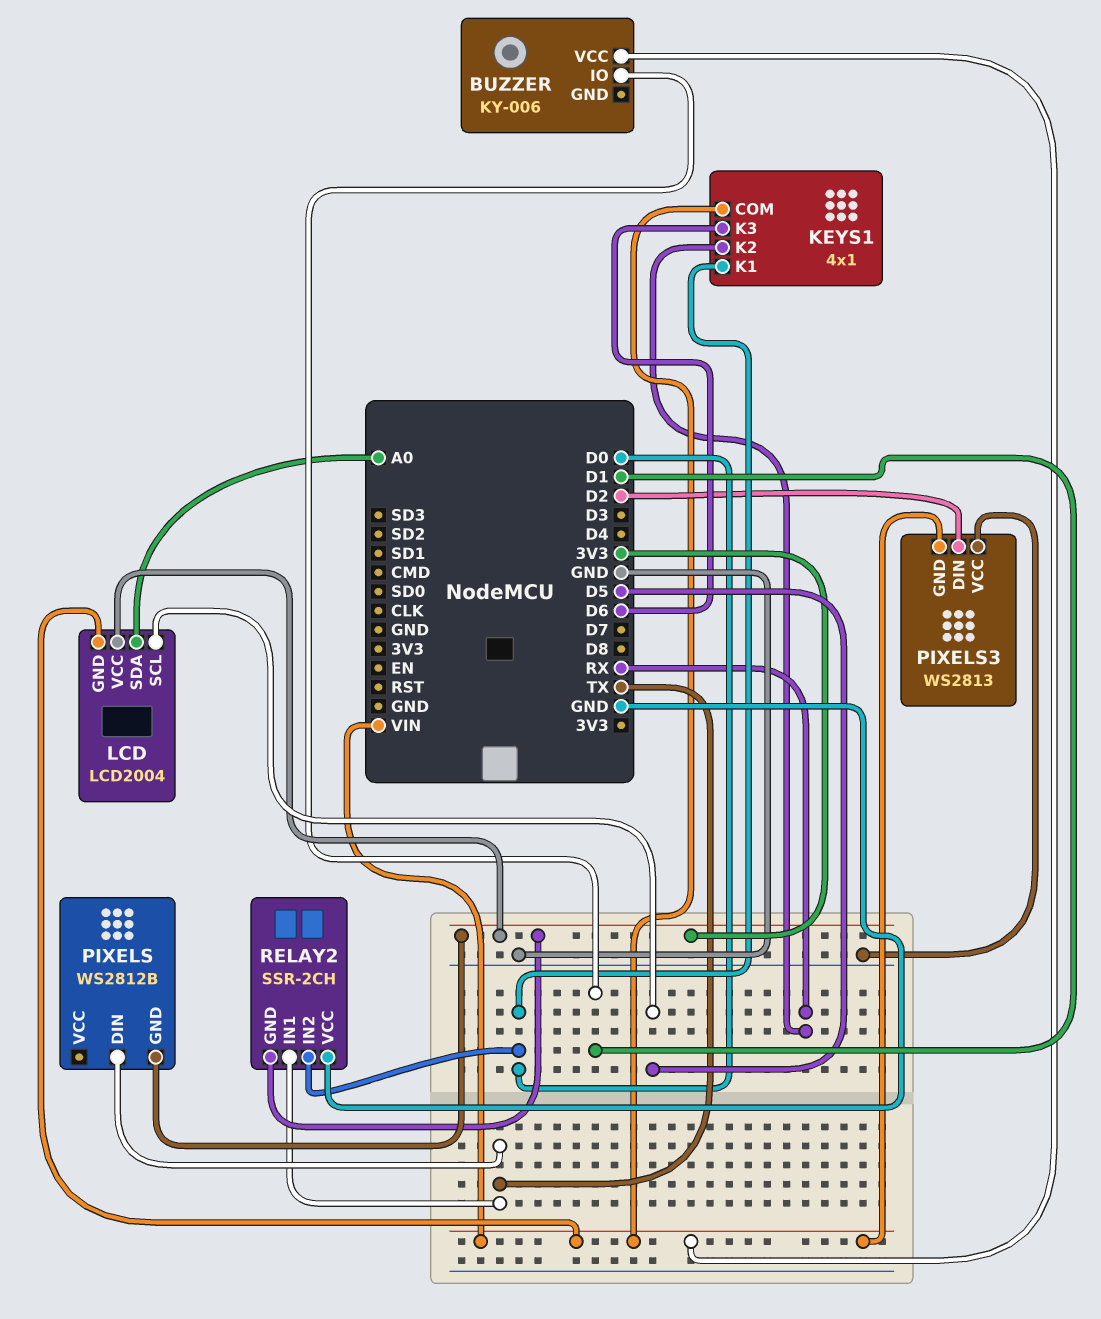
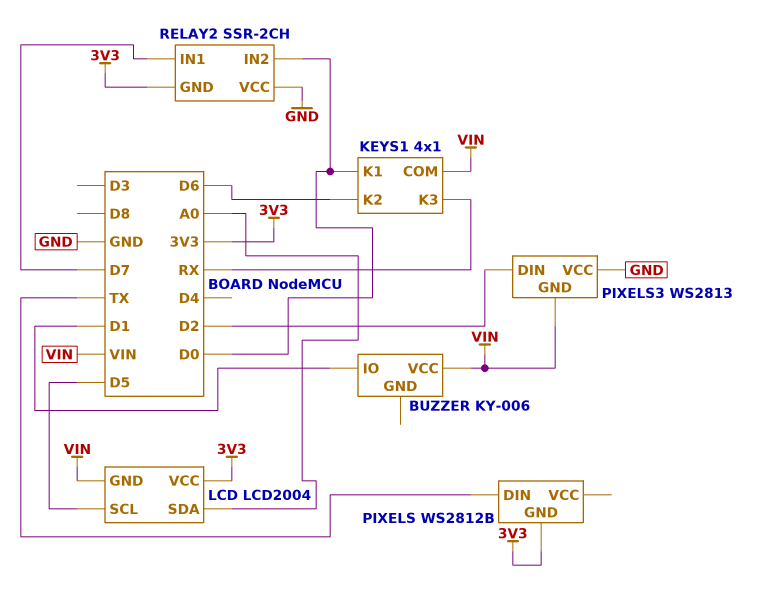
KEYS1 pin K2: RX -> D6
KEYS1 pin K3: D6 -> RX
RELAY2 pin IN1: TX -> D7

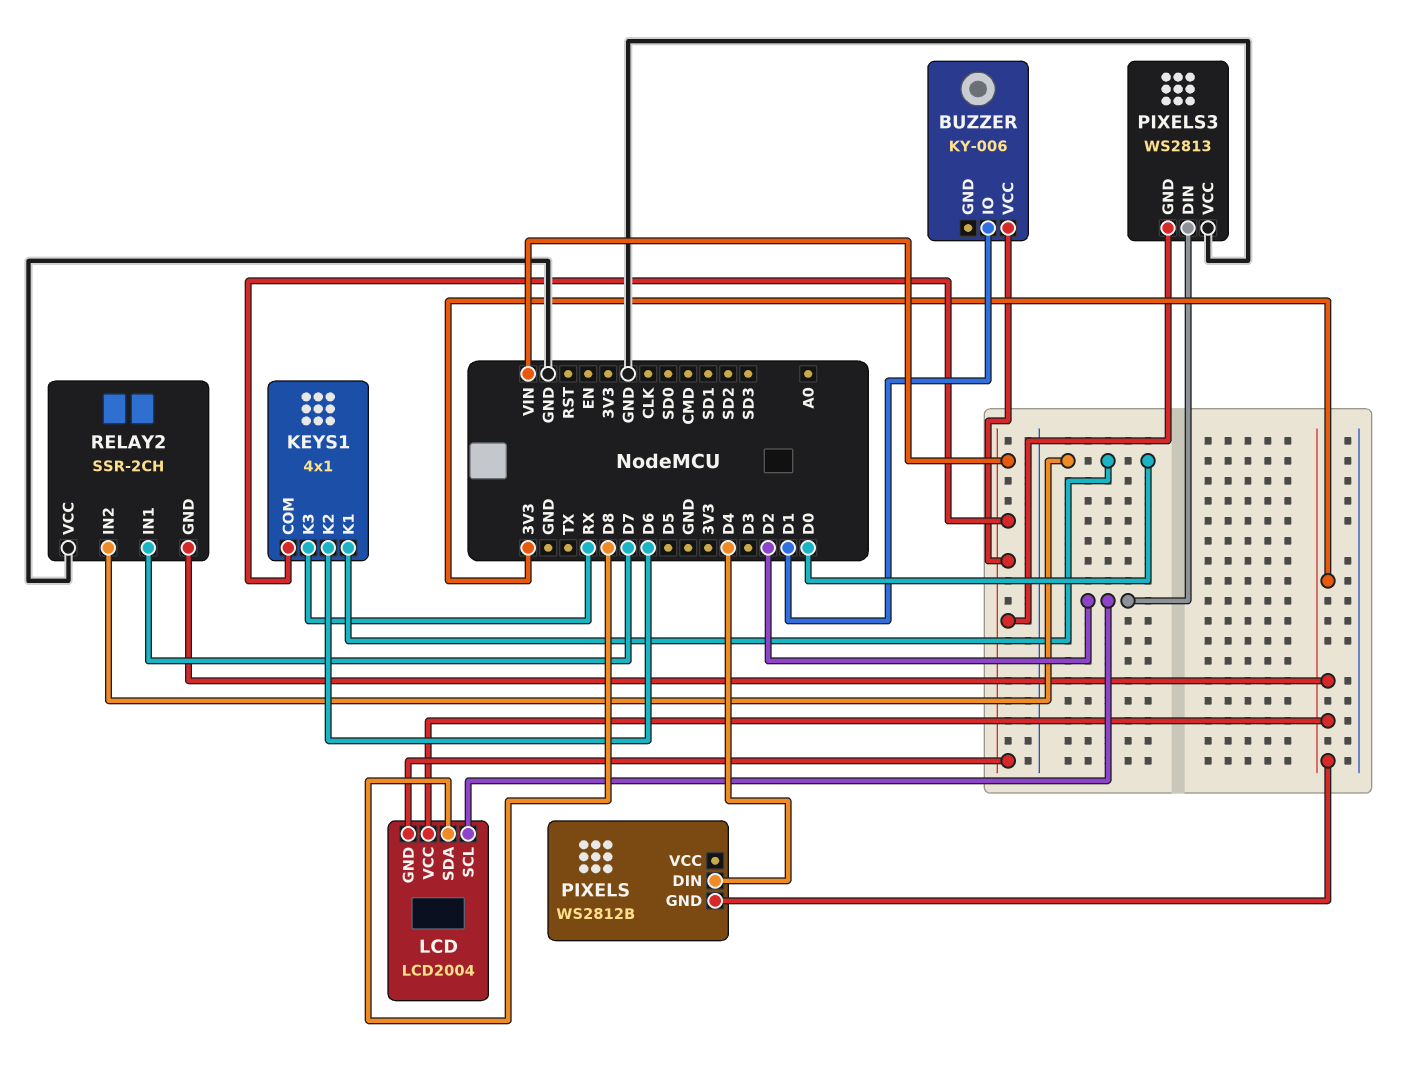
LCD pin SCL: D5 -> D2
LCD pin SDA: A0 -> D8
PIXELS pin DIN: TX -> D4

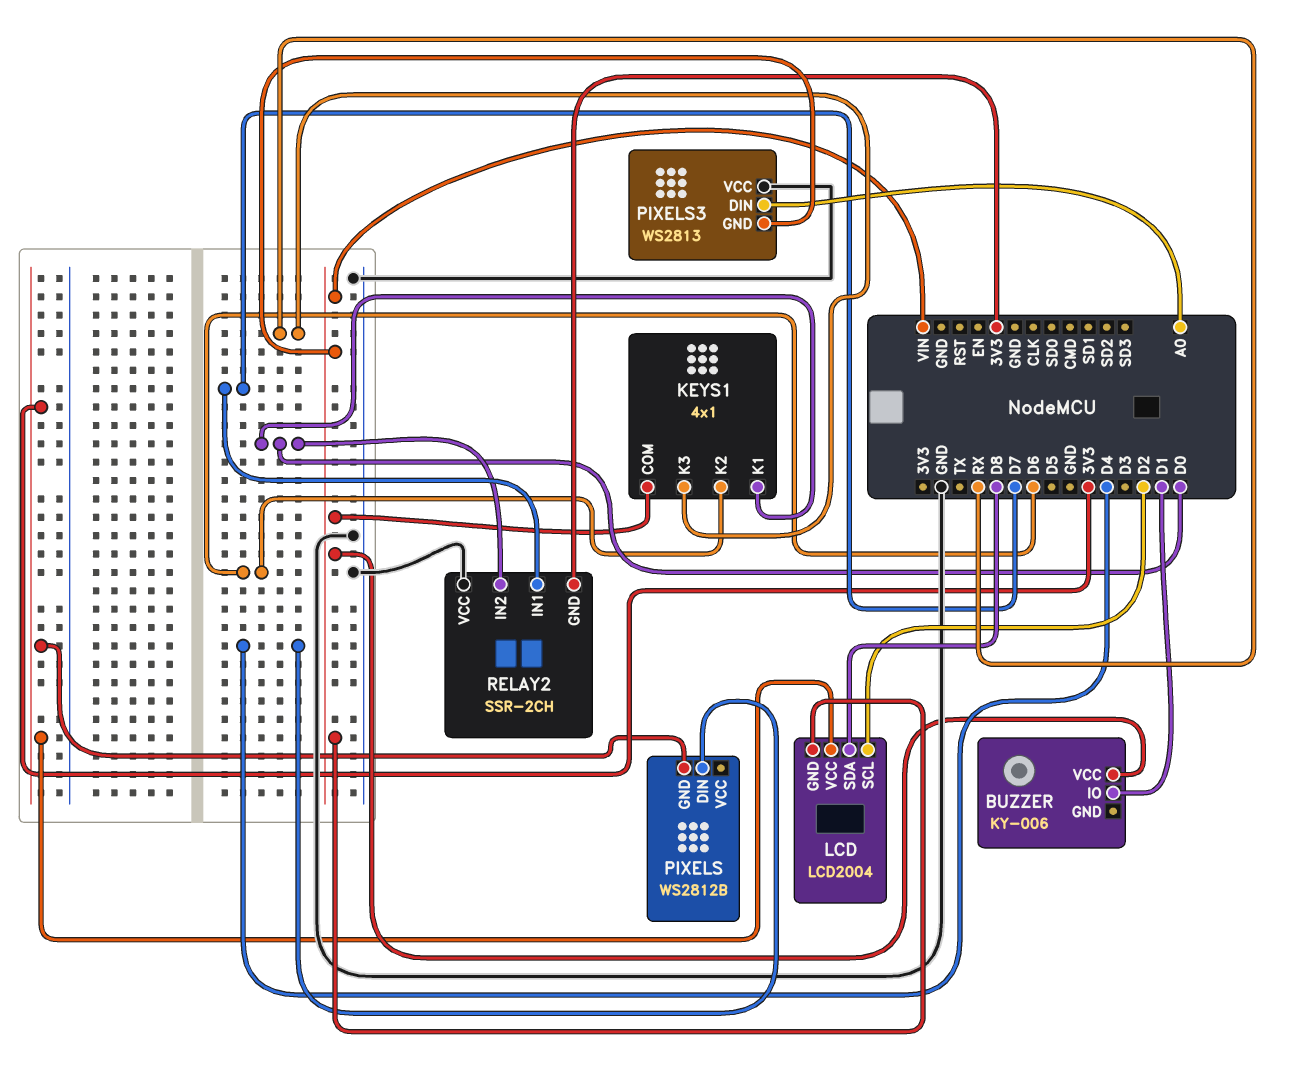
PIXELS3 pin DIN: D2 -> A0

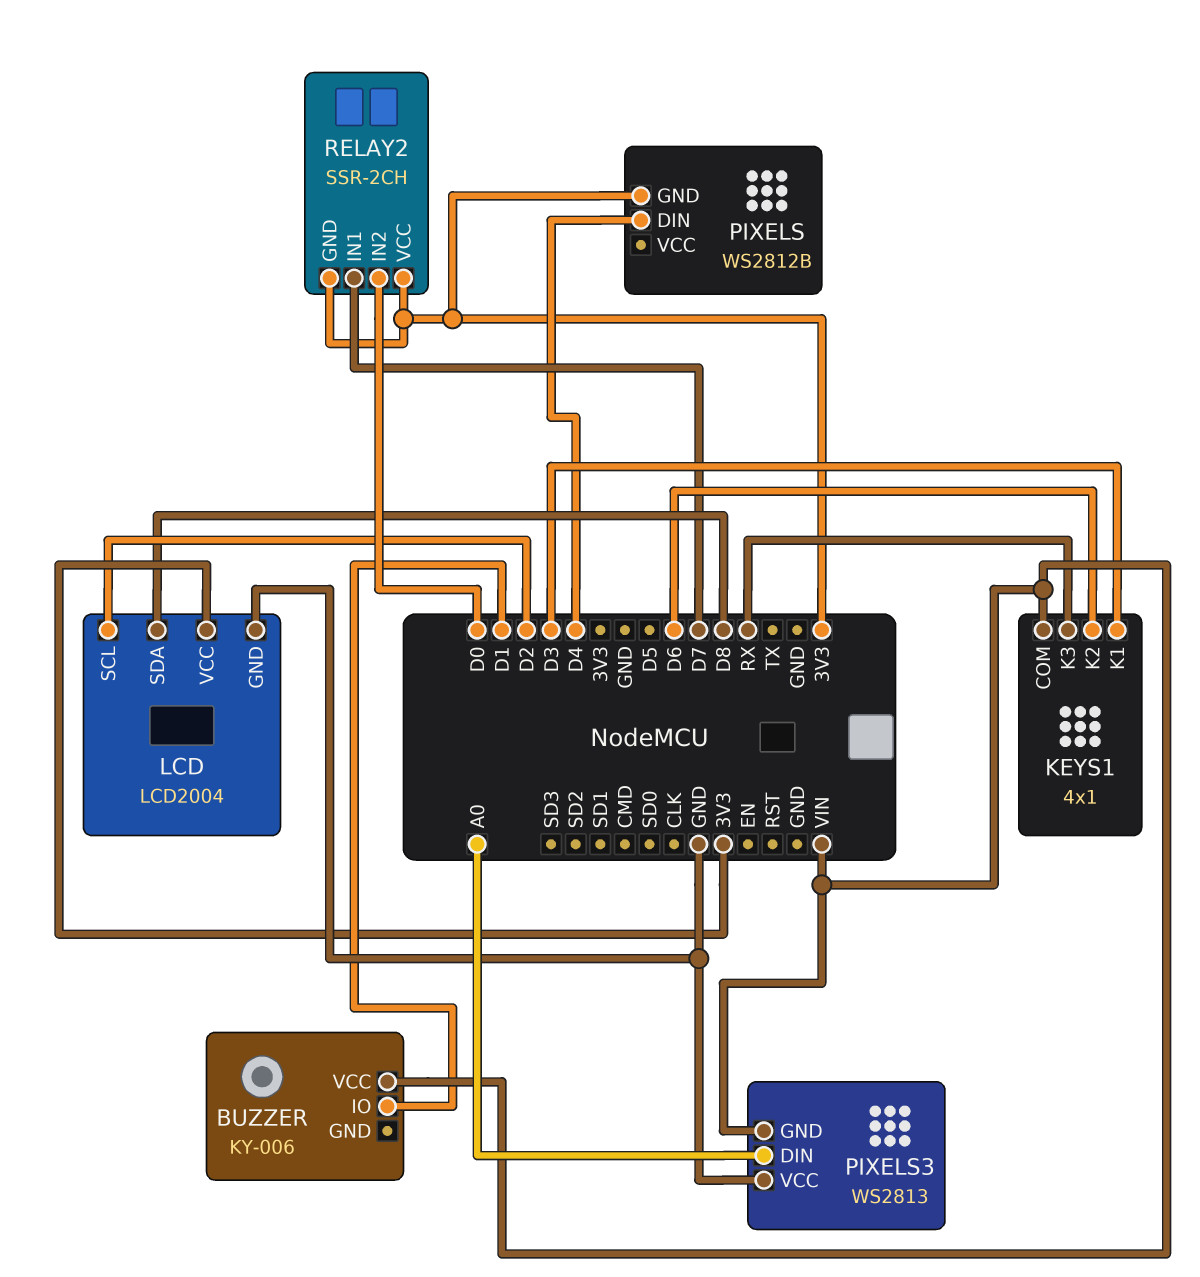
KEYS1 pin K1: D0 -> D3
LCD pin GND: VIN -> GND
RELAY2 pin VCC: GND -> 3V3

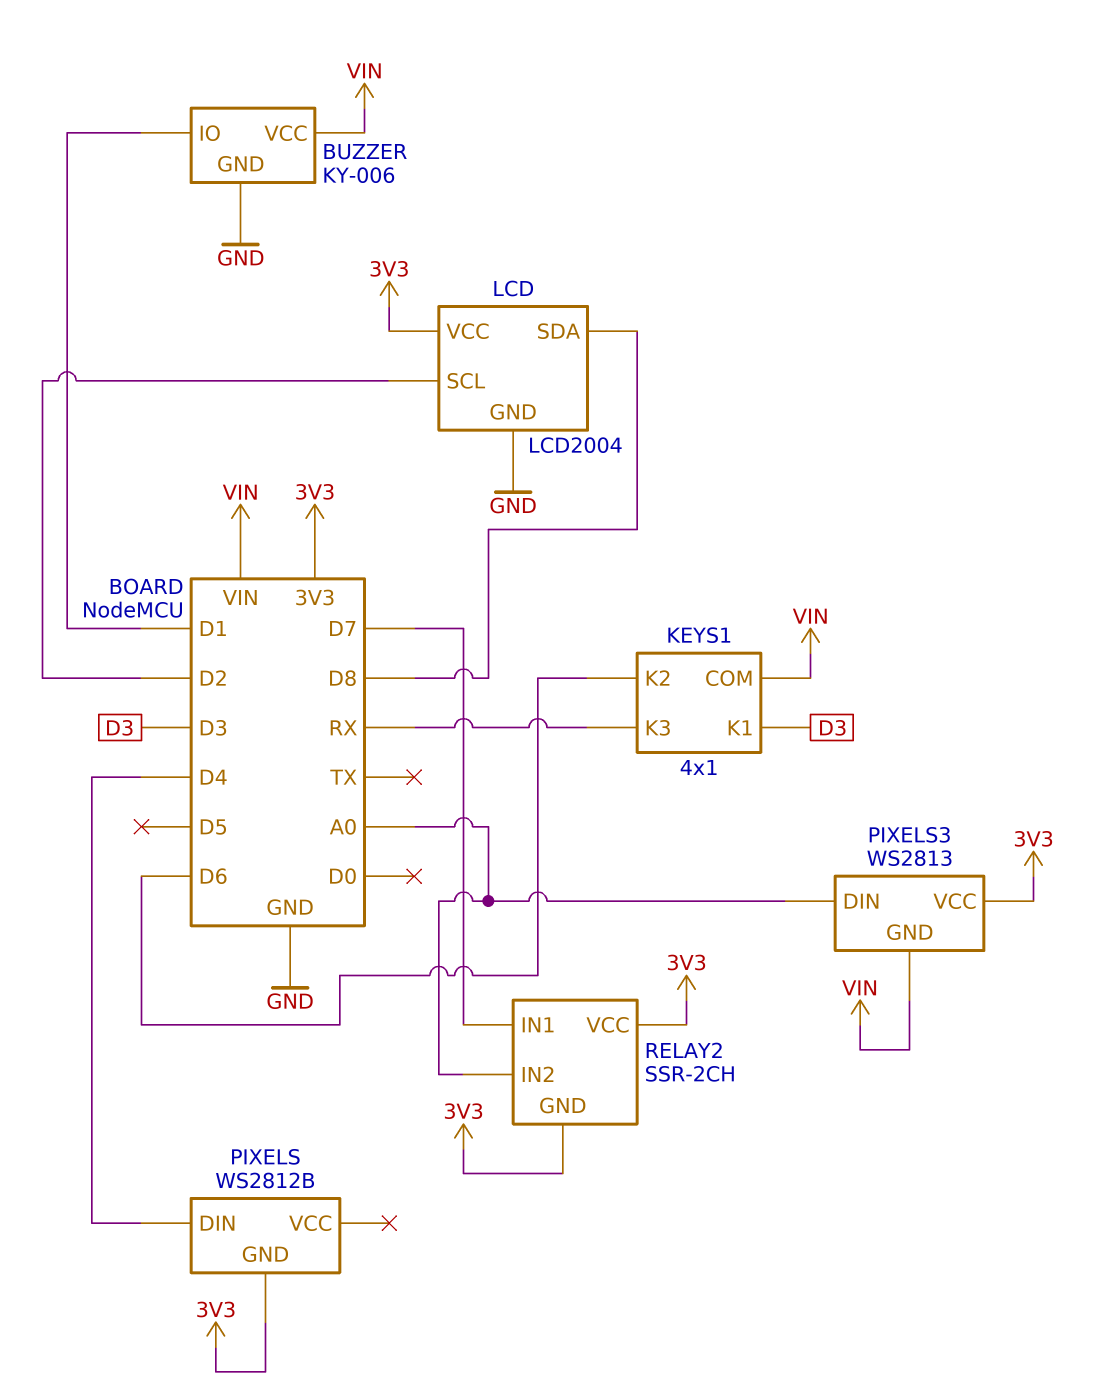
BUZZER pin GND: none -> GND
PIXELS3 pin VCC: GND -> 3V3
RELAY2 pin IN2: D0 -> A0

